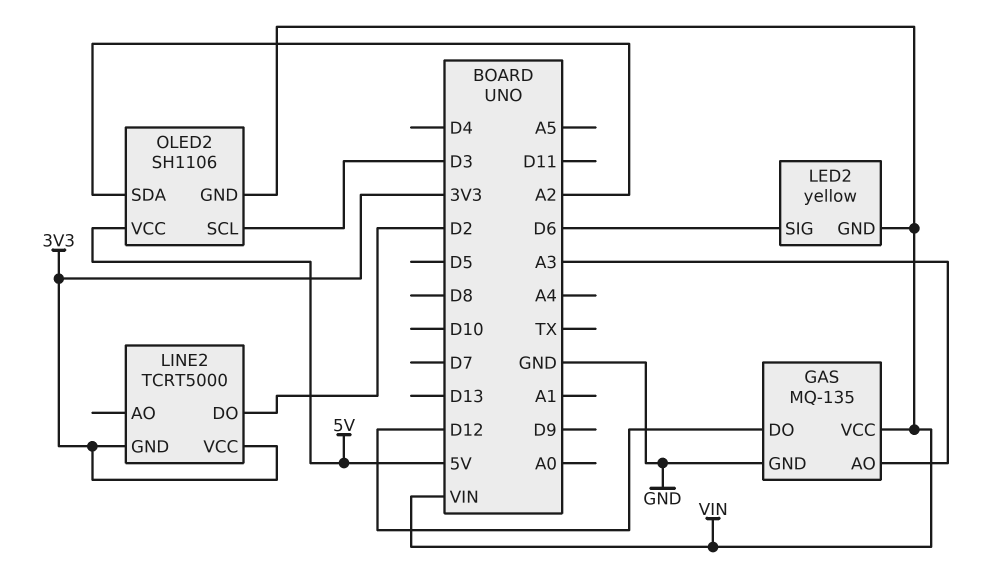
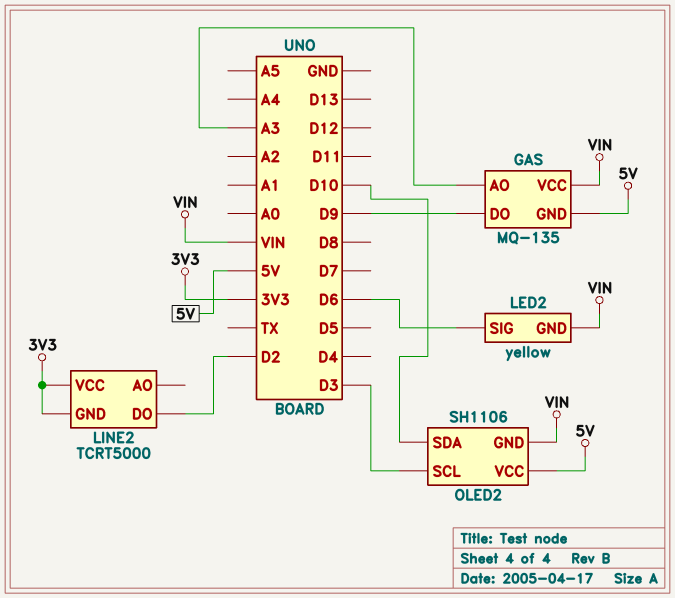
GAS pin DO: D12 -> D9
GAS pin GND: GND -> 5V
OLED2 pin SDA: A2 -> D10

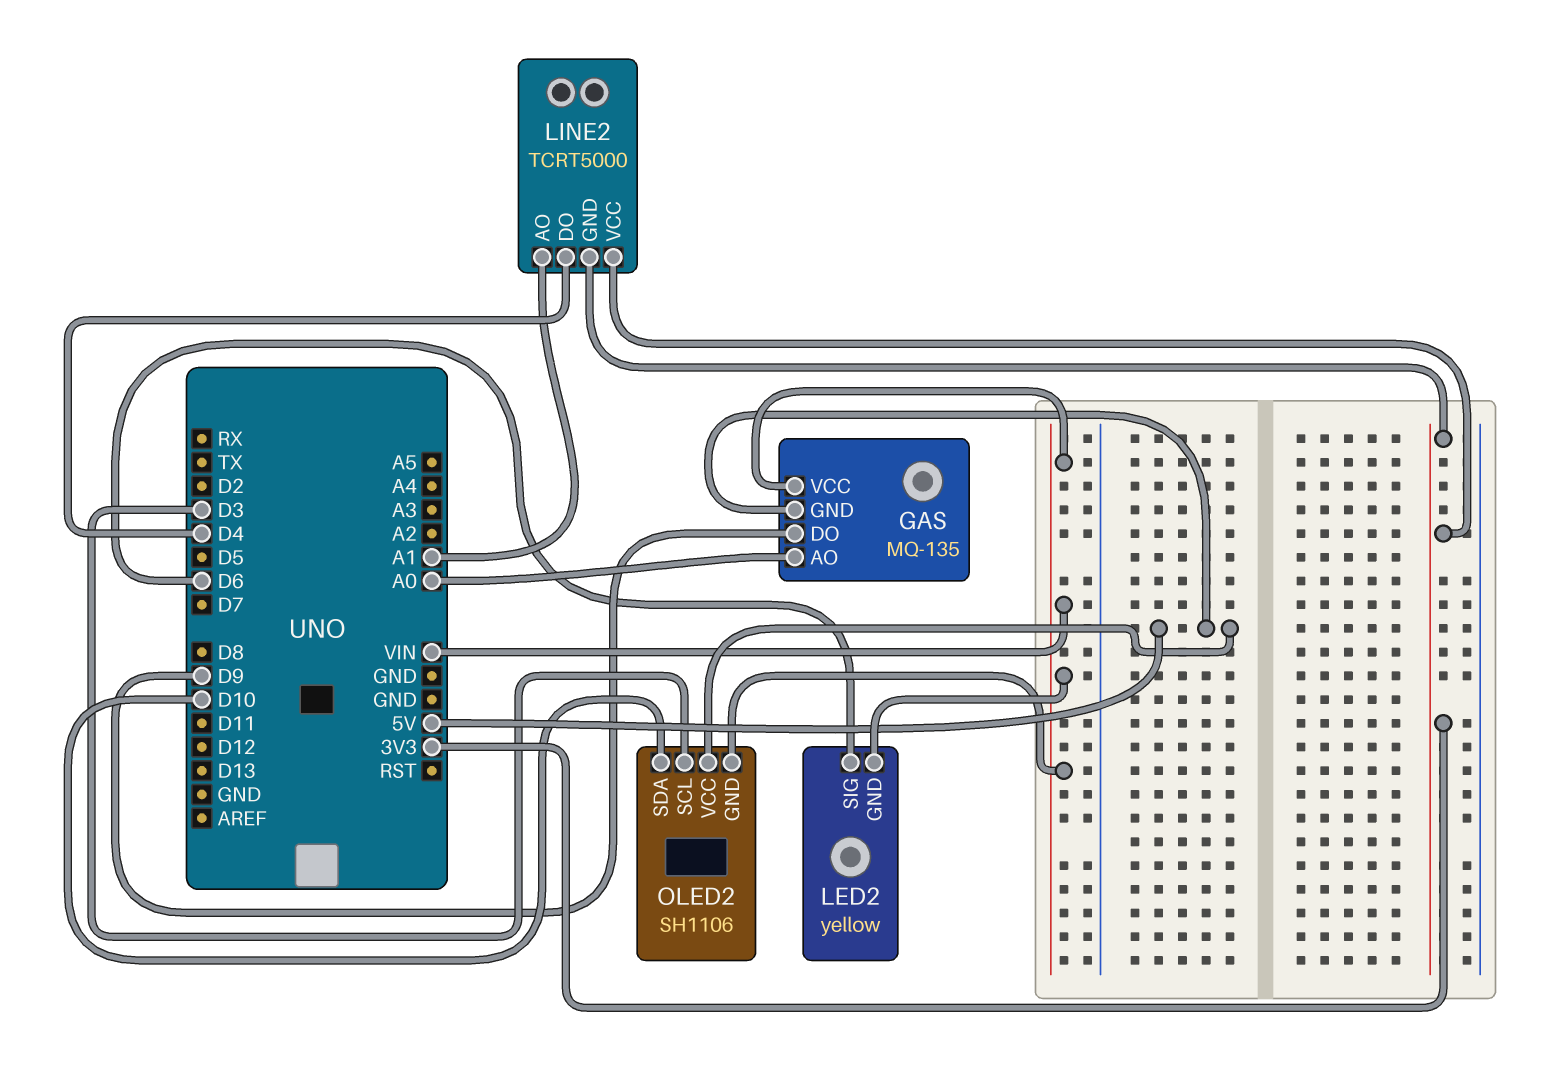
GAS pin AO: A3 -> A0
LINE2 pin AO: none -> A1
LINE2 pin DO: D2 -> D4

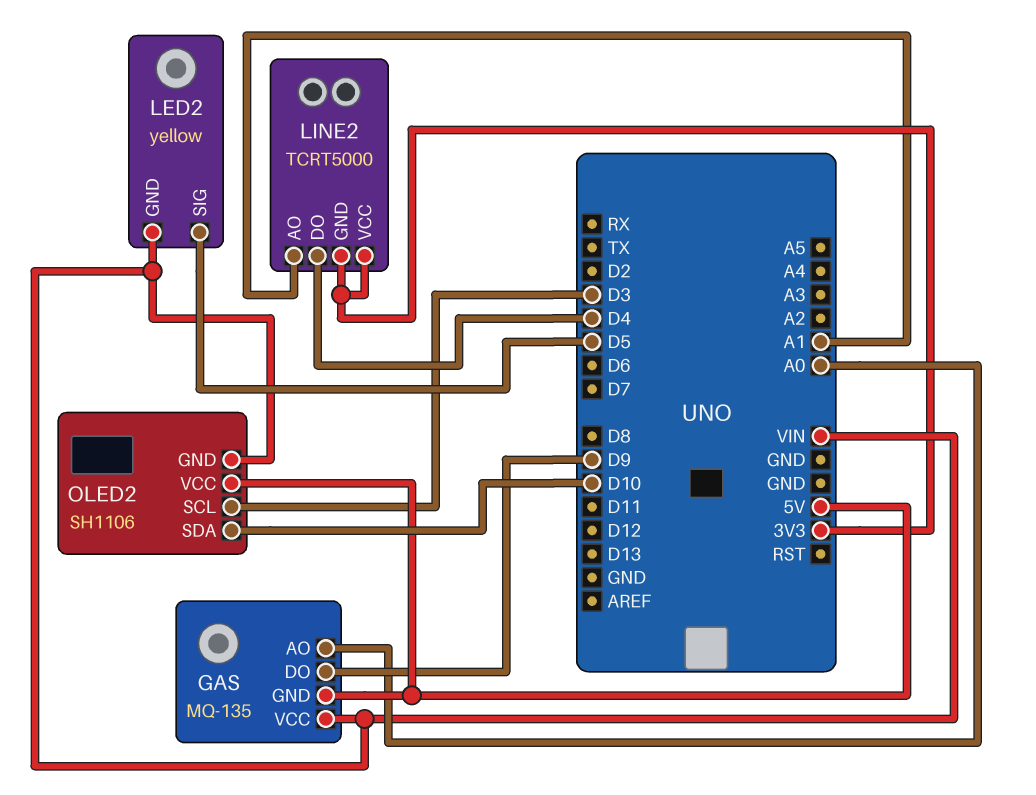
LED2 pin SIG: D6 -> D5

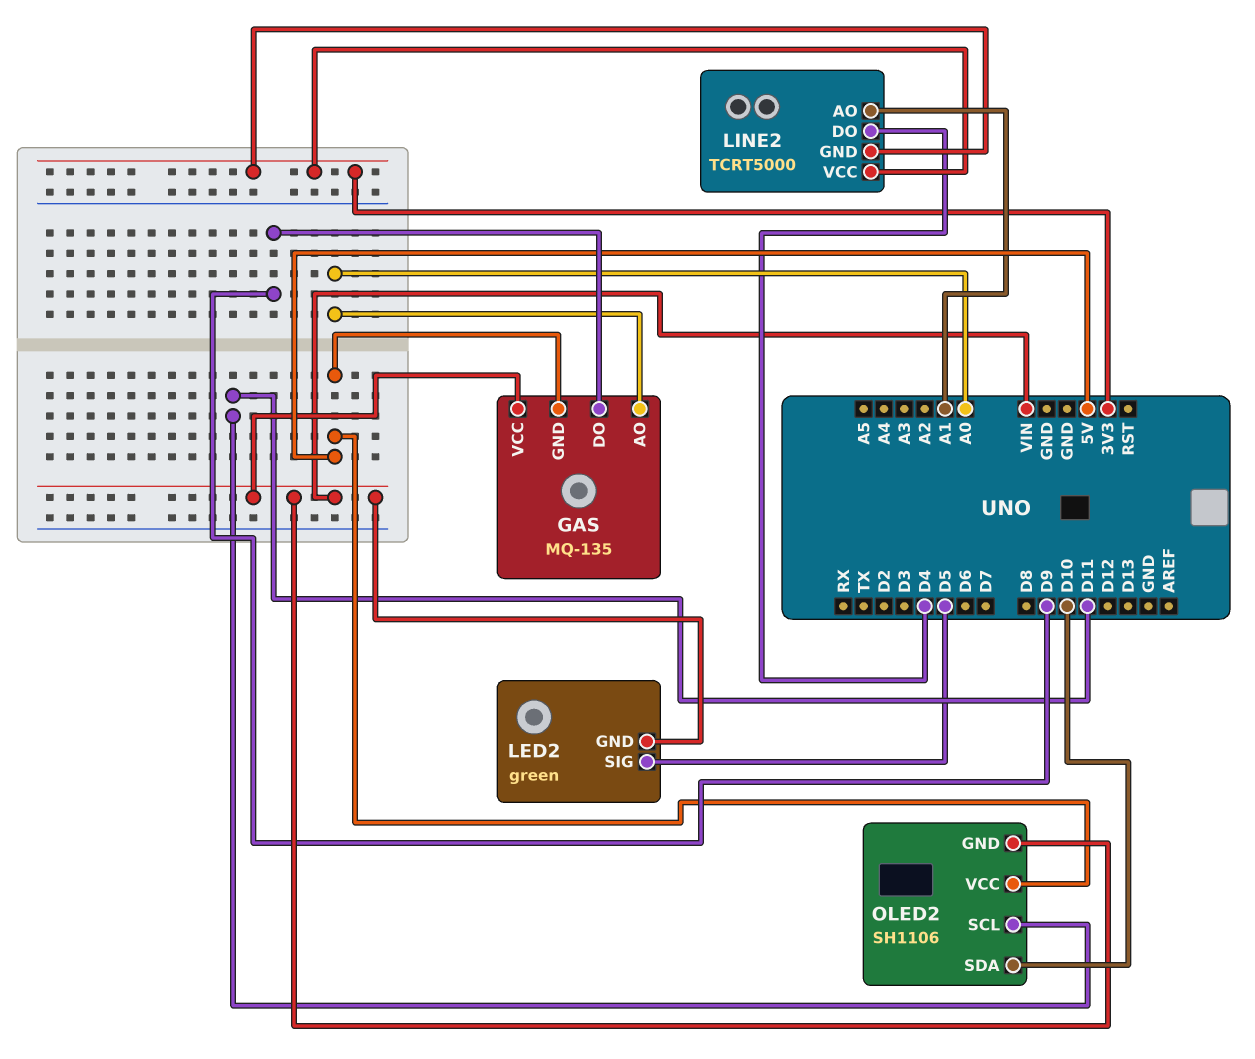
LED2: yellow -> green
OLED2 pin SCL: D3 -> D11

